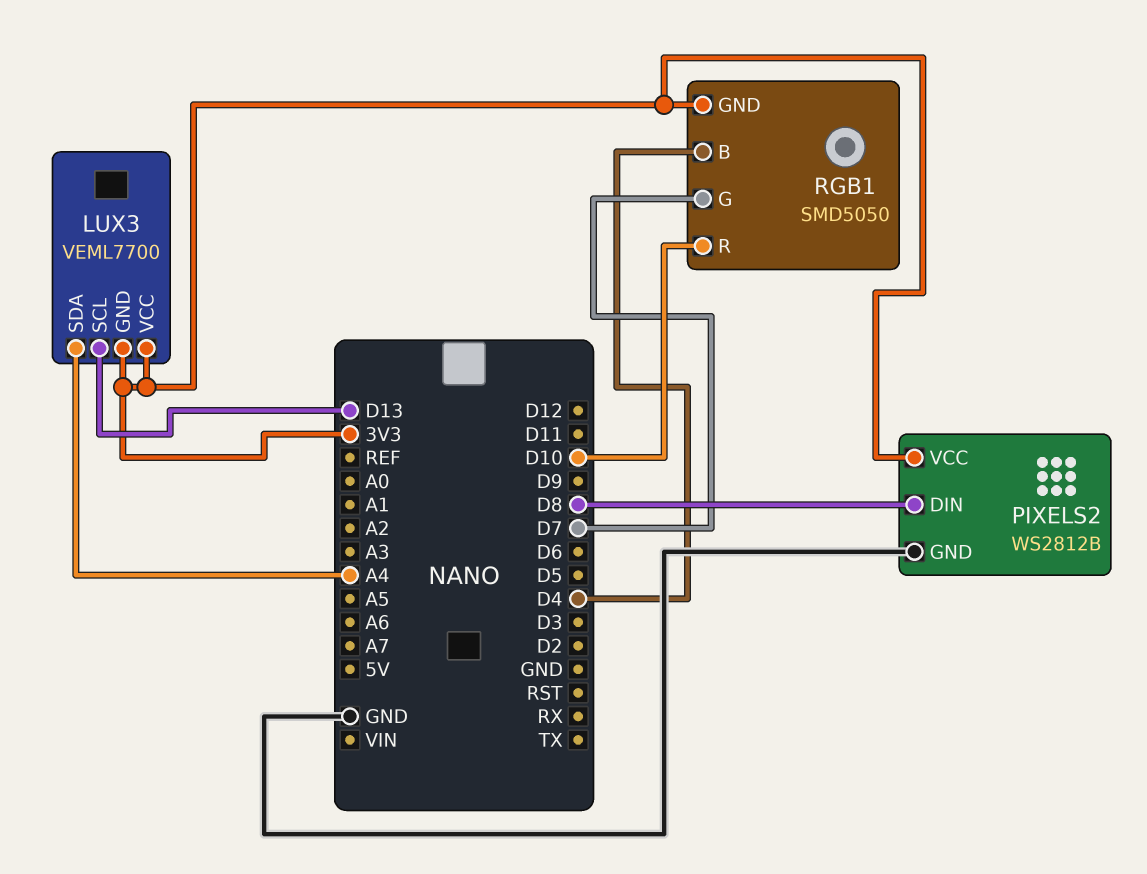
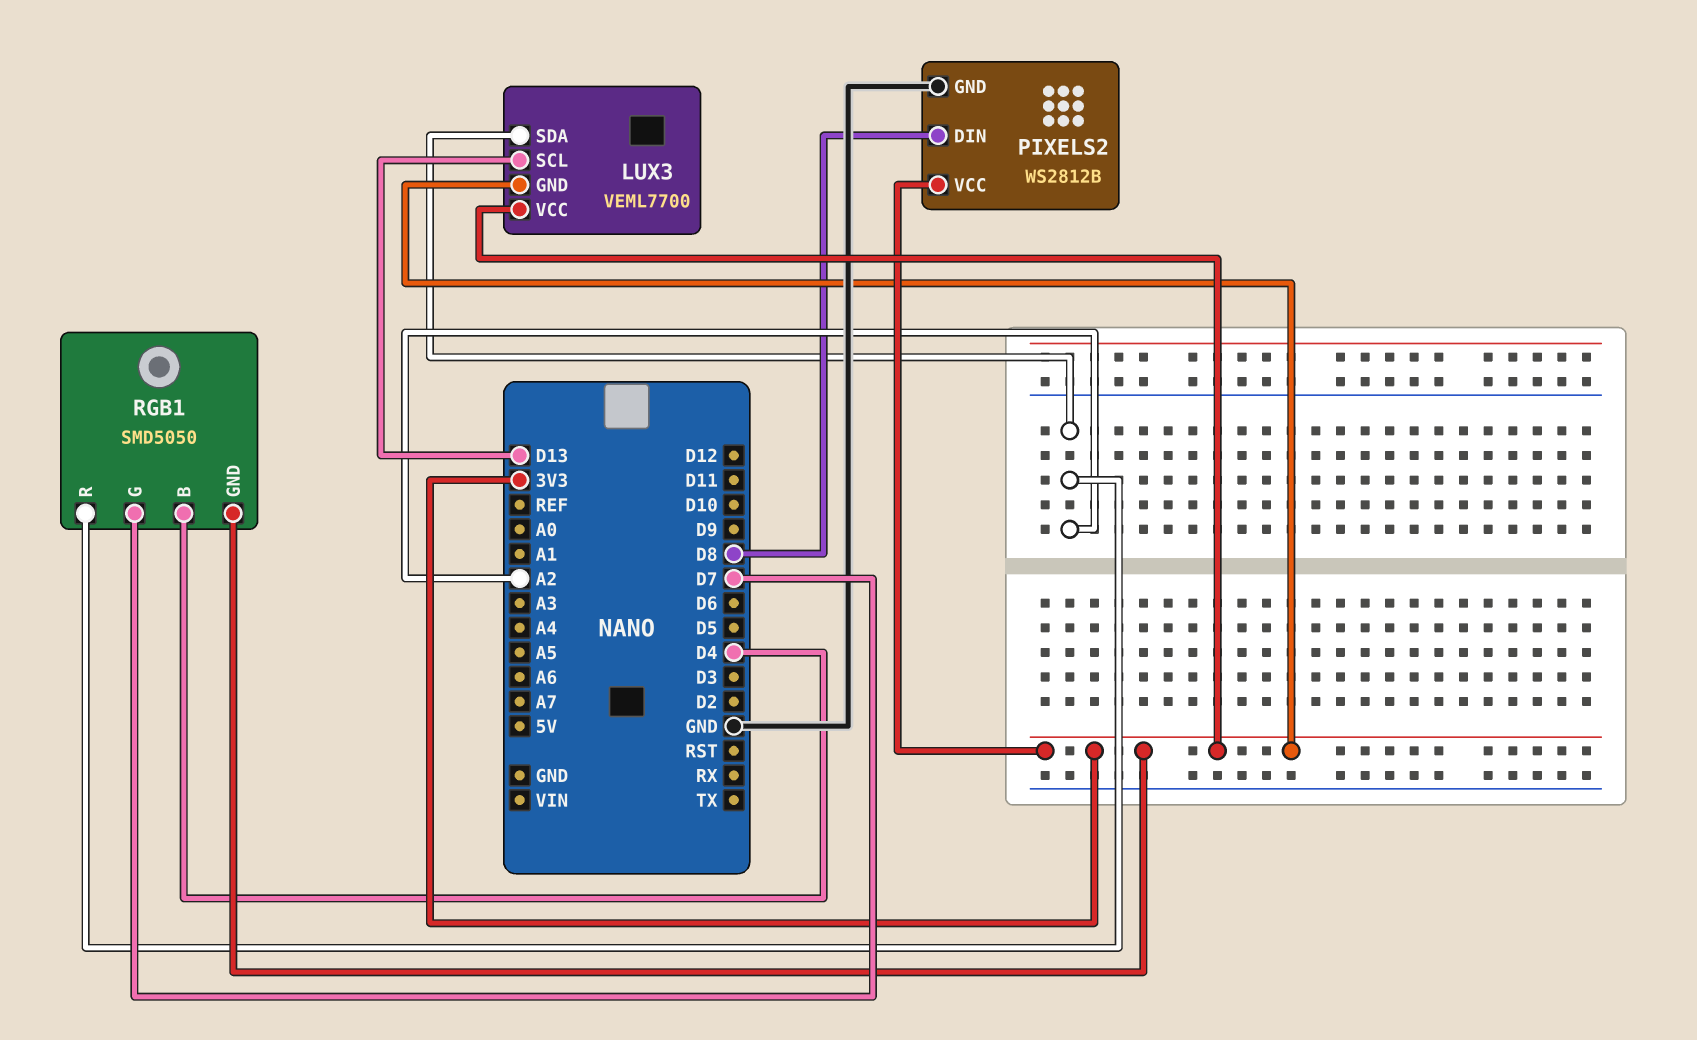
LUX3 pin SDA: A4 -> A2
RGB1 pin R: D10 -> A2

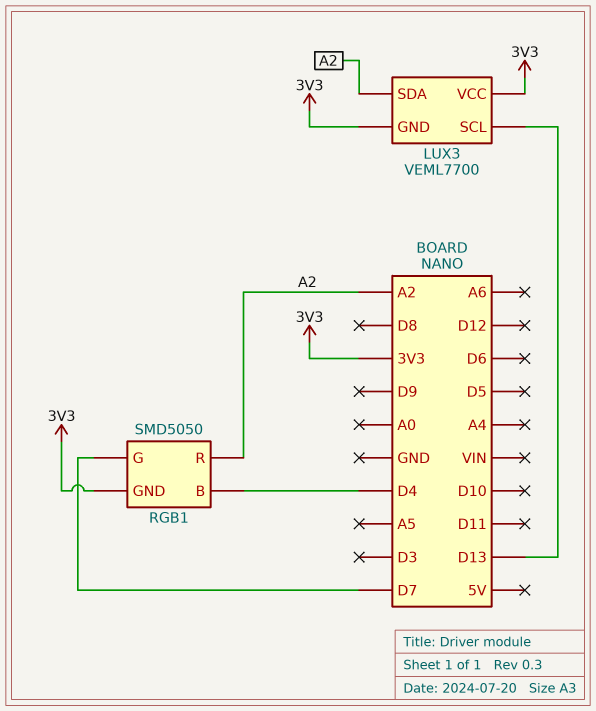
PIXELS2: WS2812B -> none
PIXELS2 pin DIN: D8 -> none
PIXELS2 pin GND: GND -> none
PIXELS2 pin VCC: 3V3 -> none

